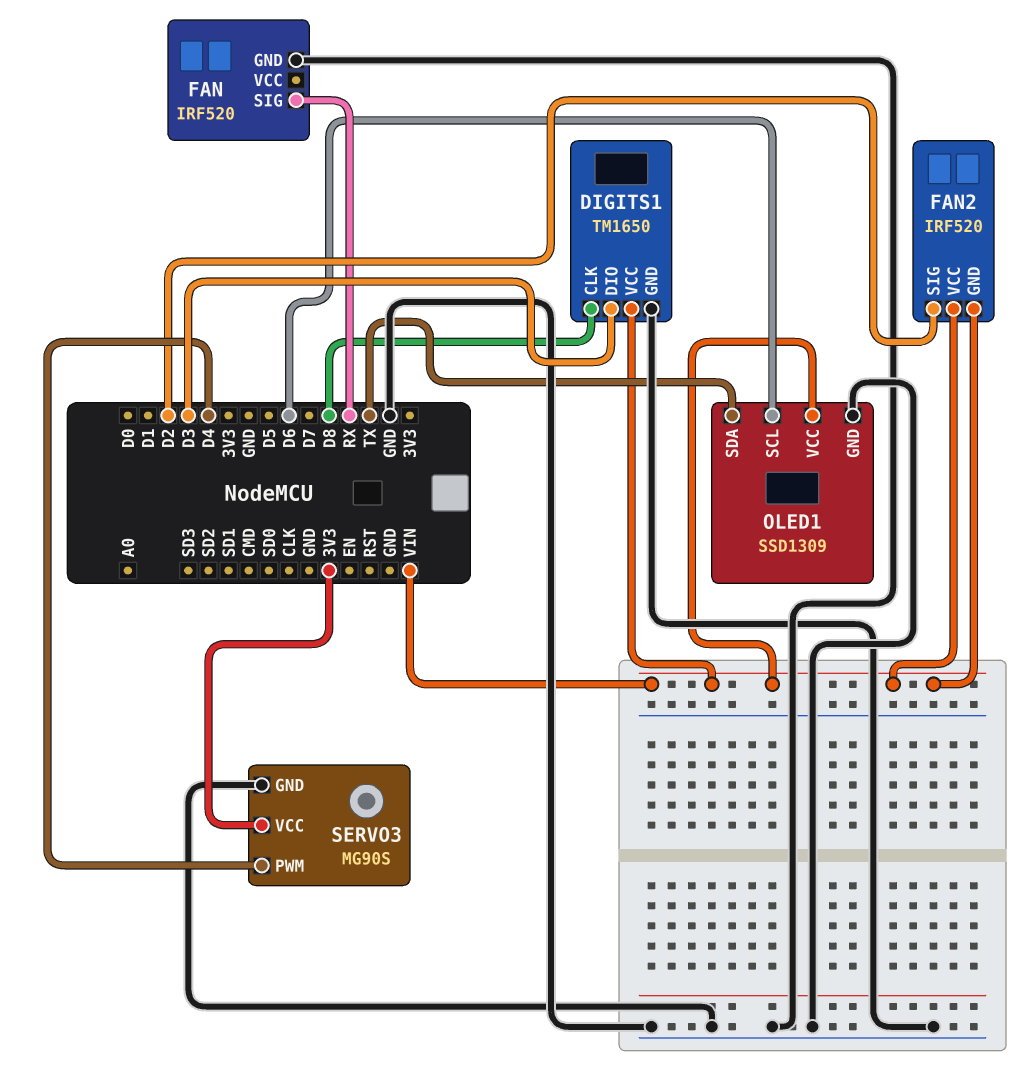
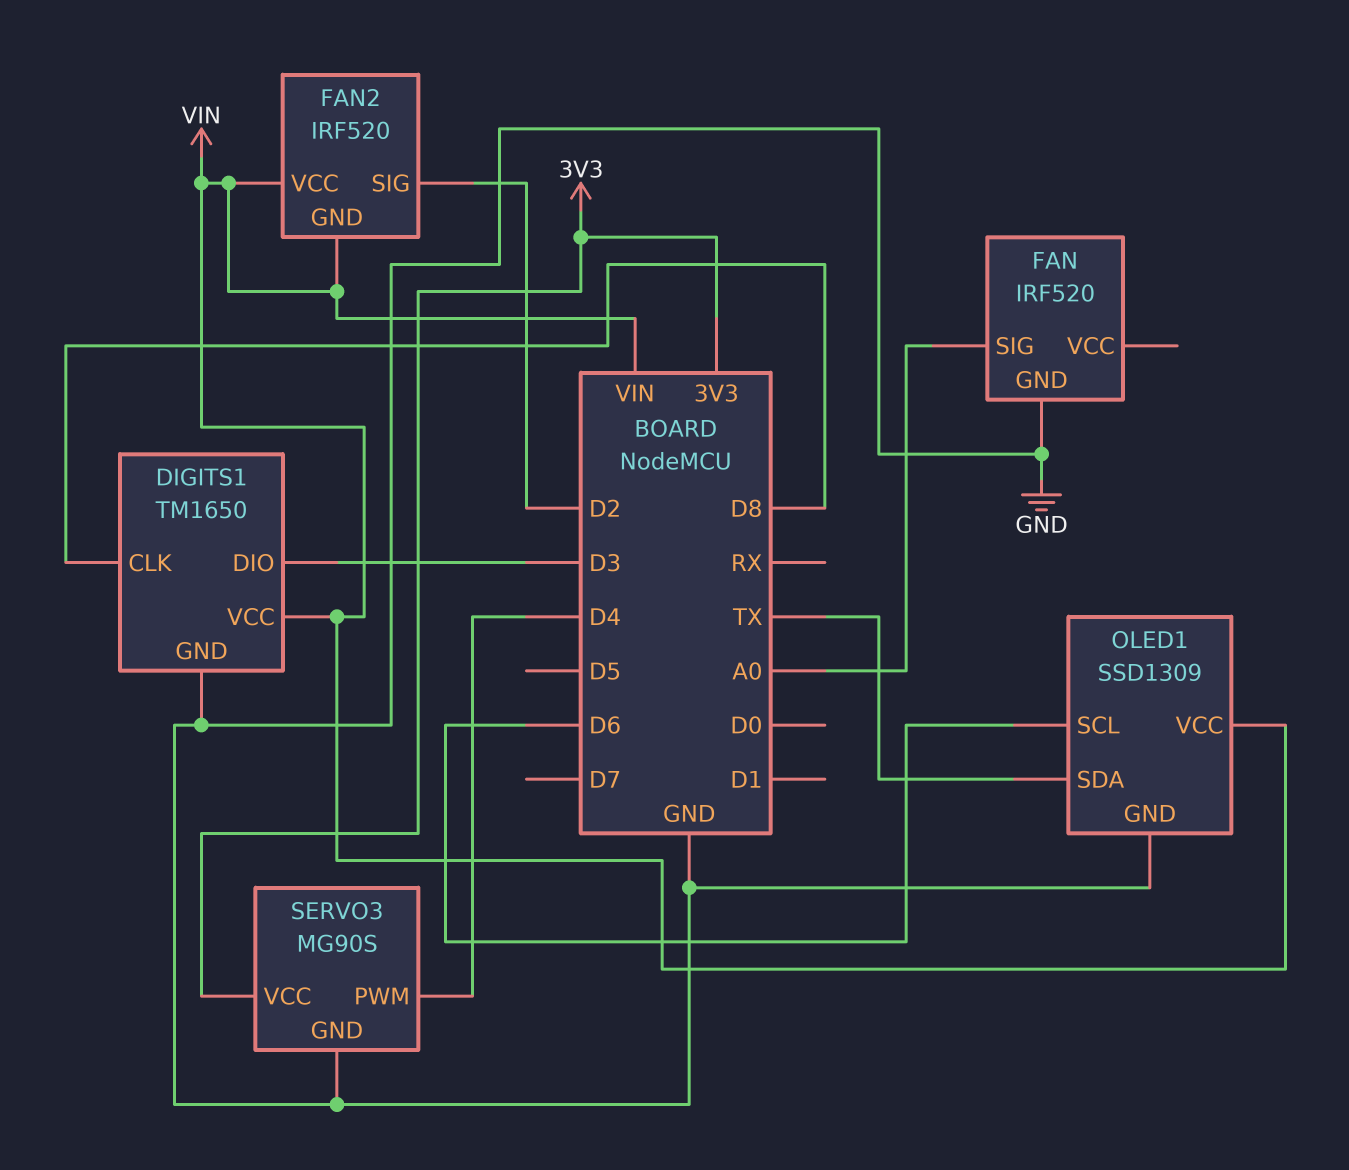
FAN pin SIG: RX -> A0

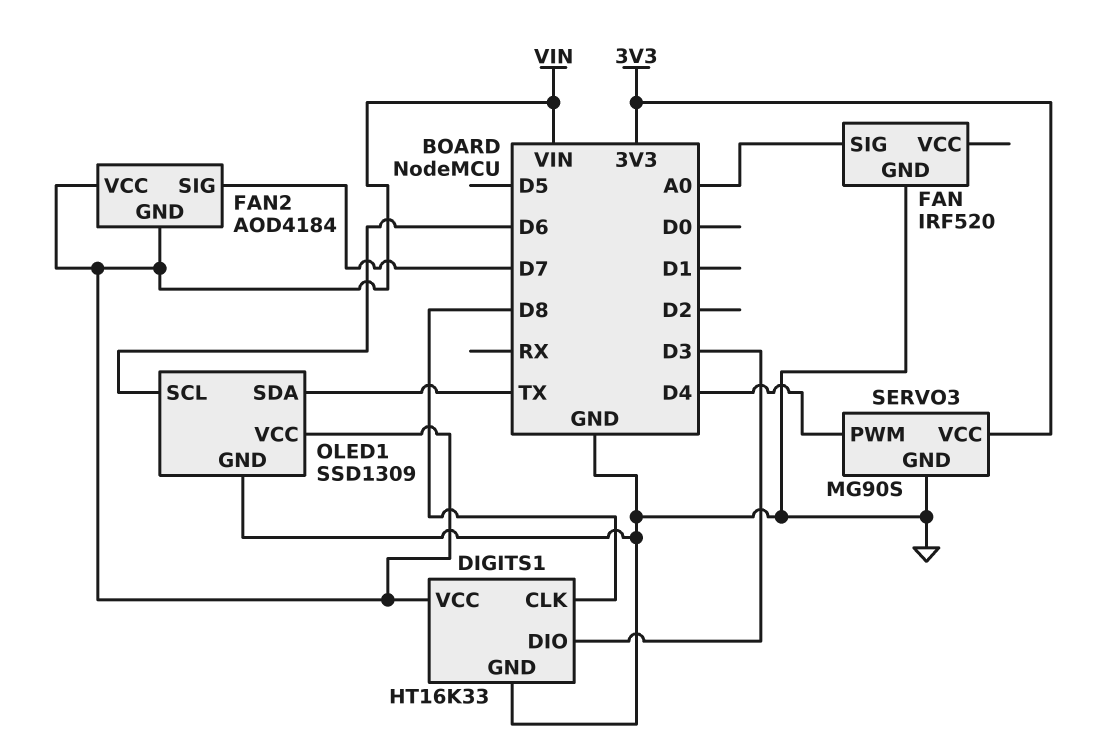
DIGITS1: TM1650 -> HT16K33
FAN2: IRF520 -> AOD4184
FAN2 pin SIG: D2 -> D7

